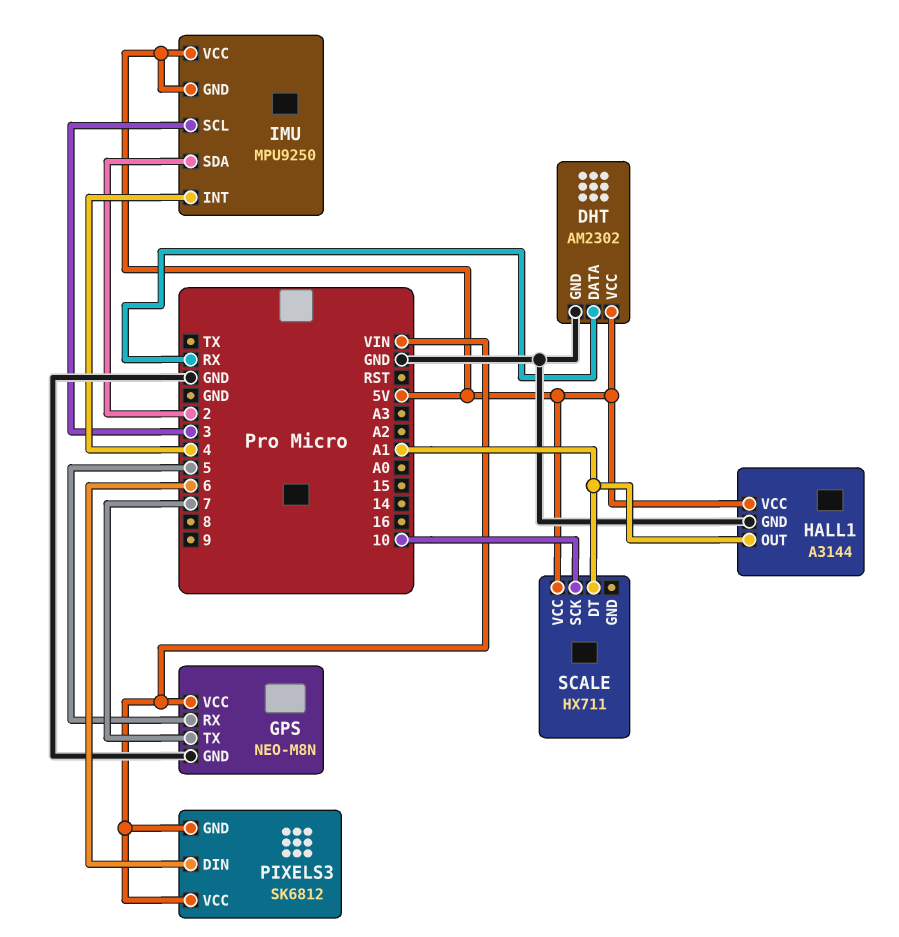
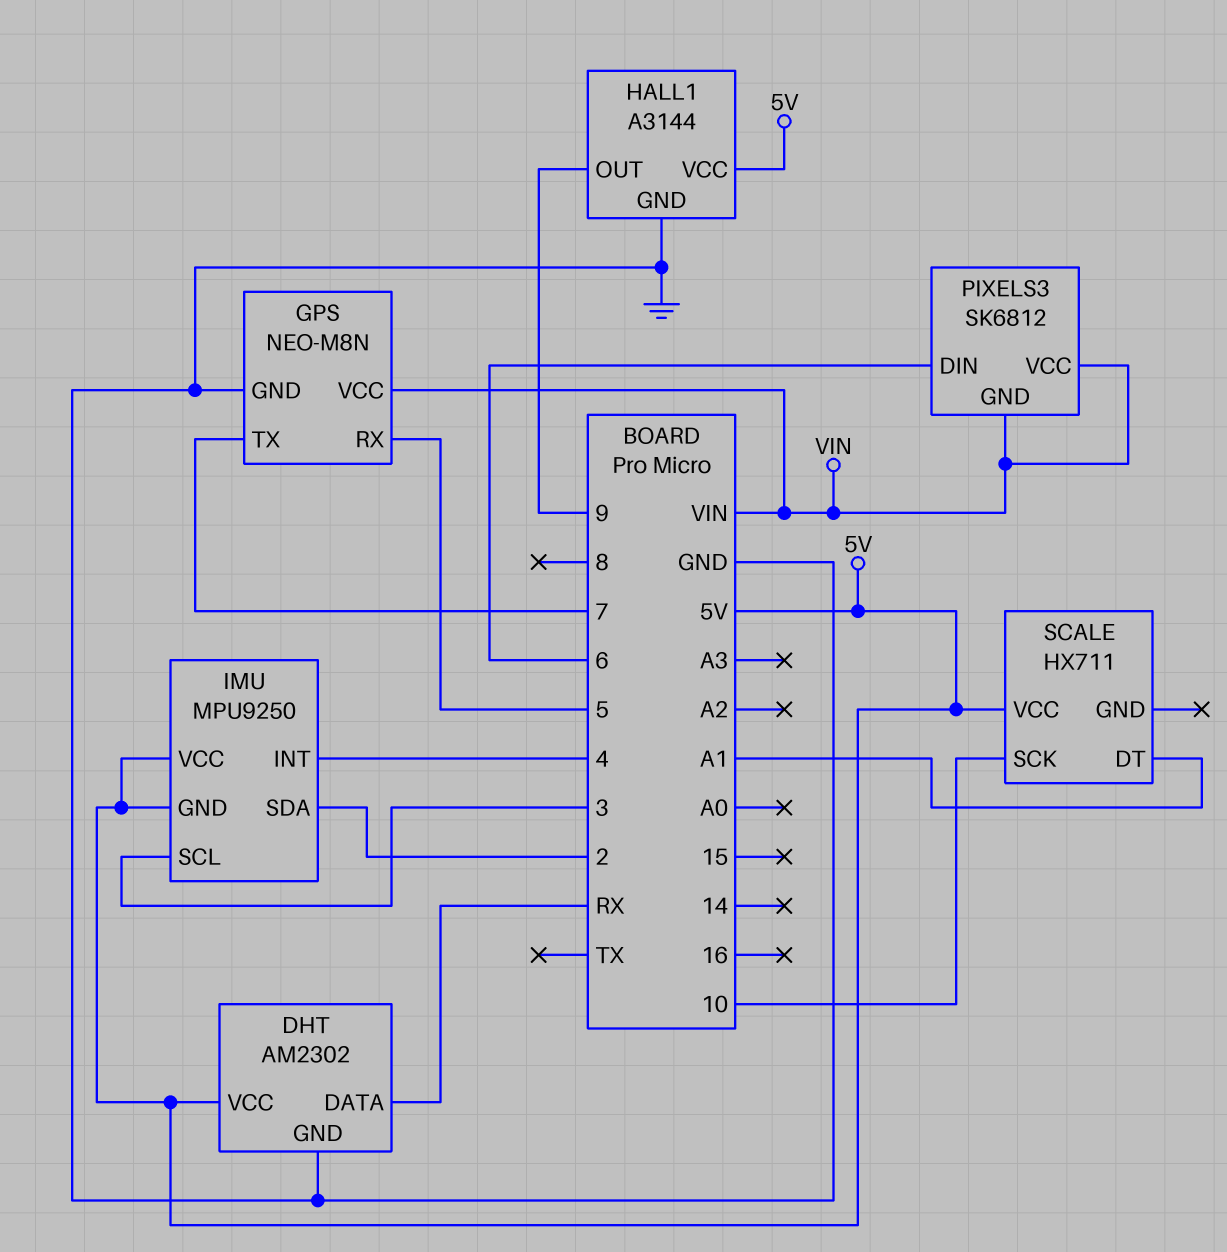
HALL1 pin OUT: A1 -> 9

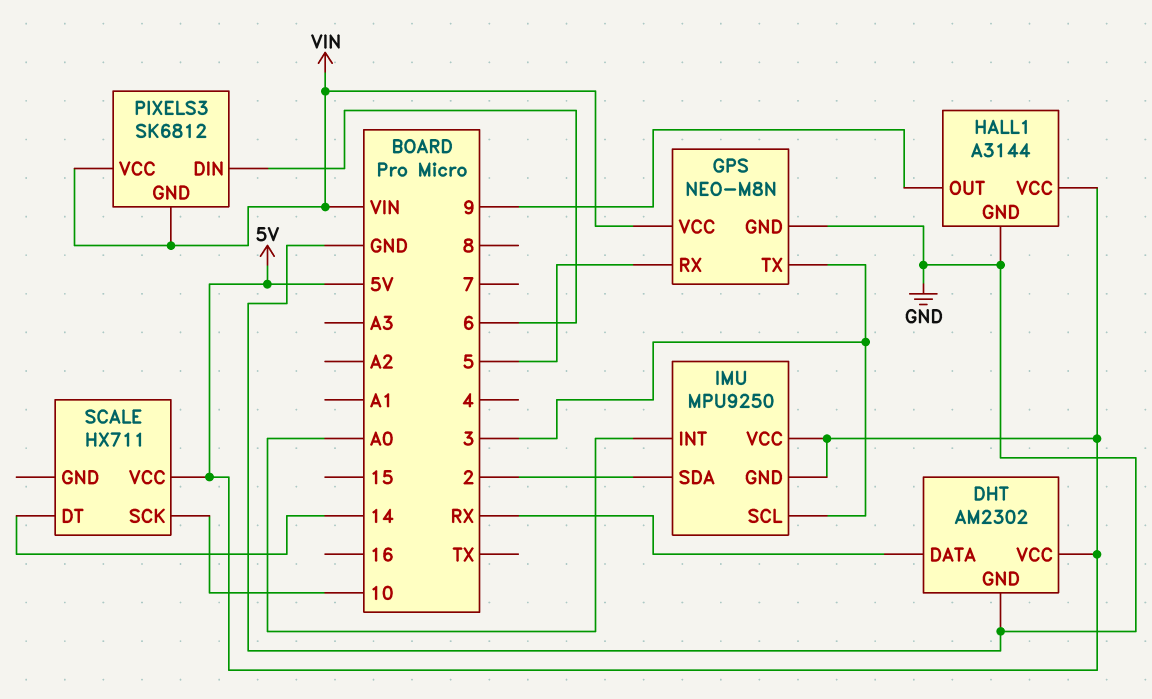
GPS pin TX: 7 -> 3
IMU pin INT: 4 -> A0
SCALE pin DT: A1 -> 14

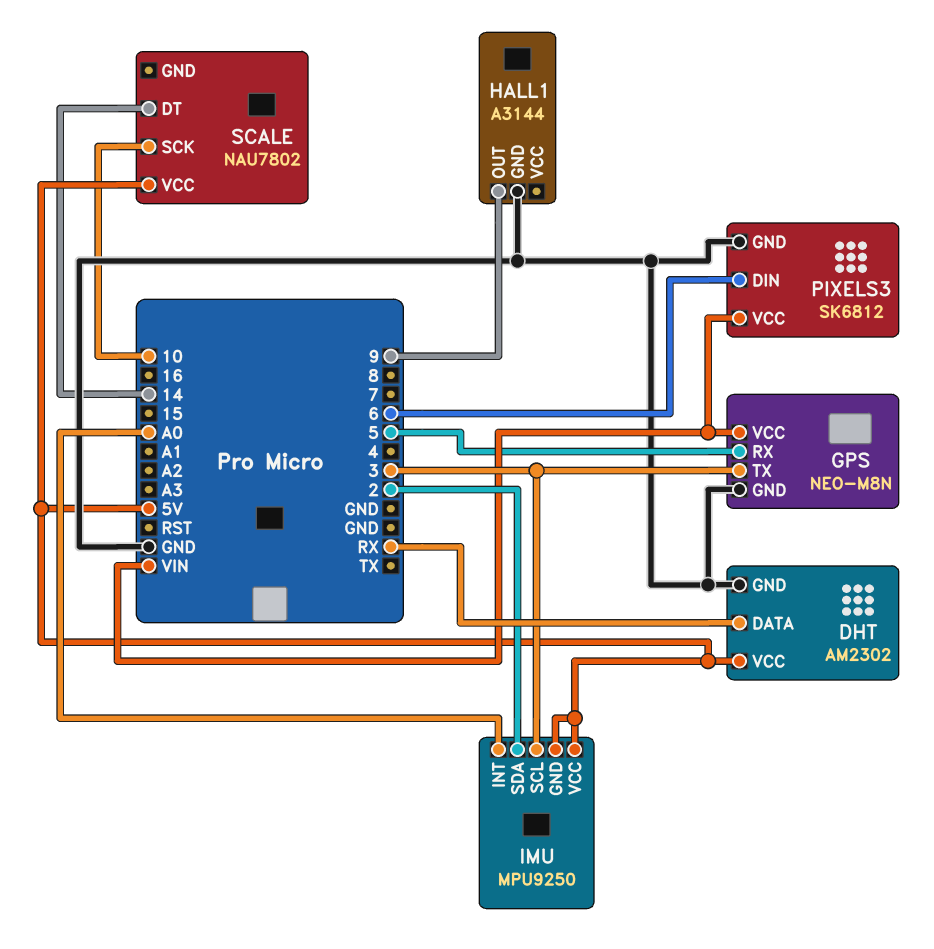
HALL1 pin VCC: 5V -> none
PIXELS3 pin GND: VIN -> GND
SCALE: HX711 -> NAU7802

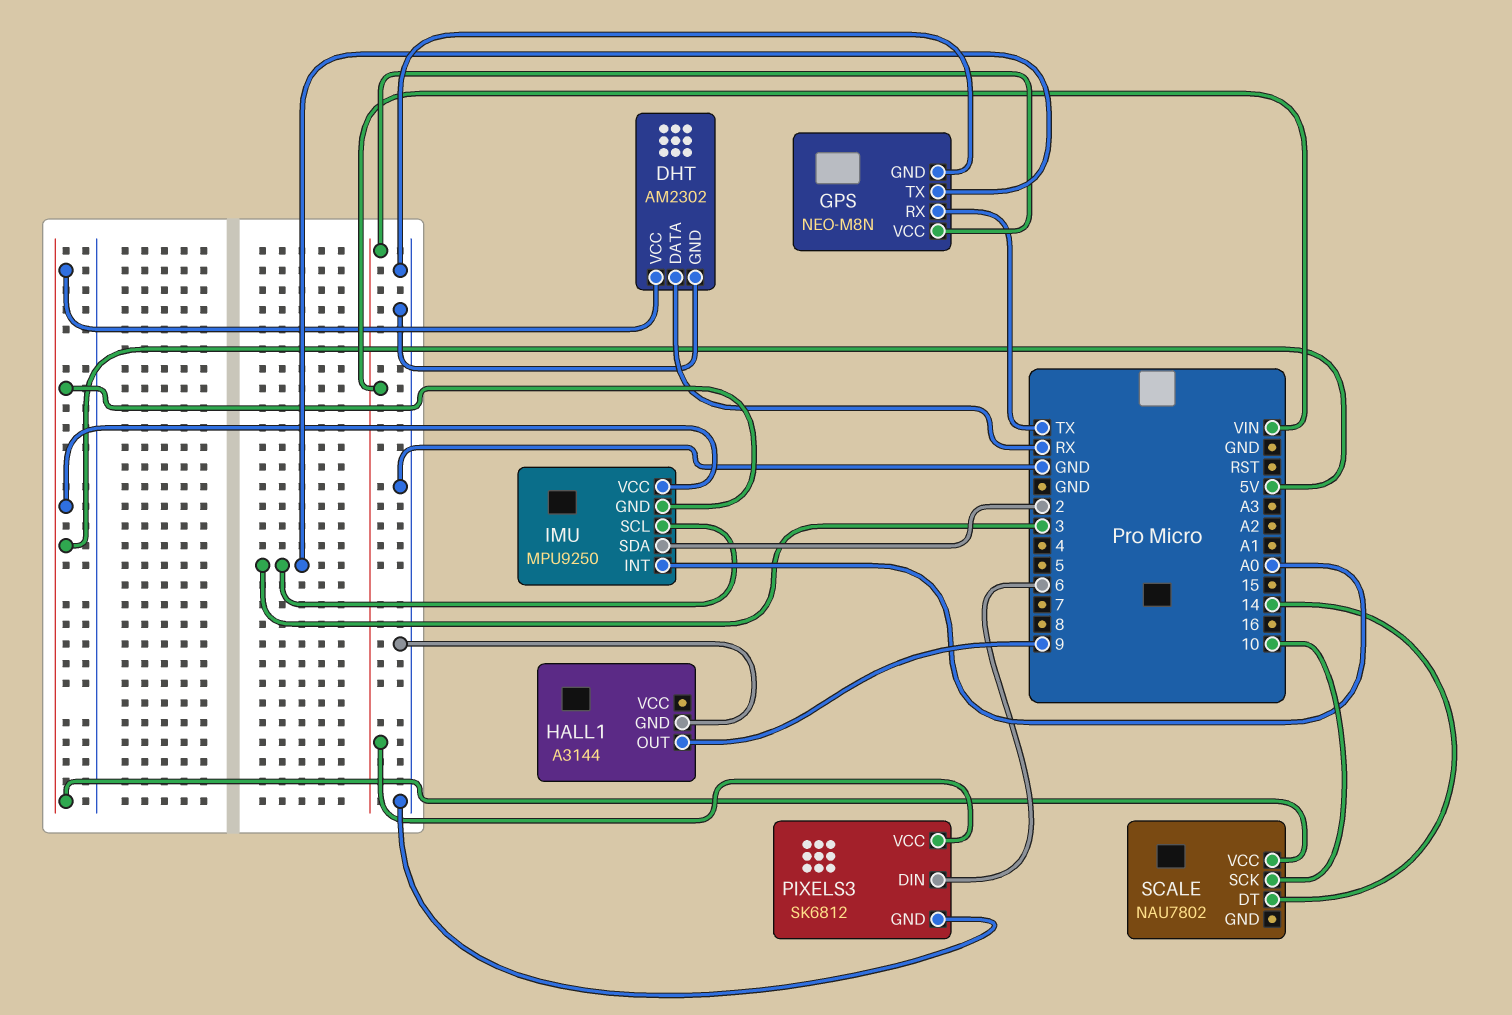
GPS pin RX: 5 -> TX

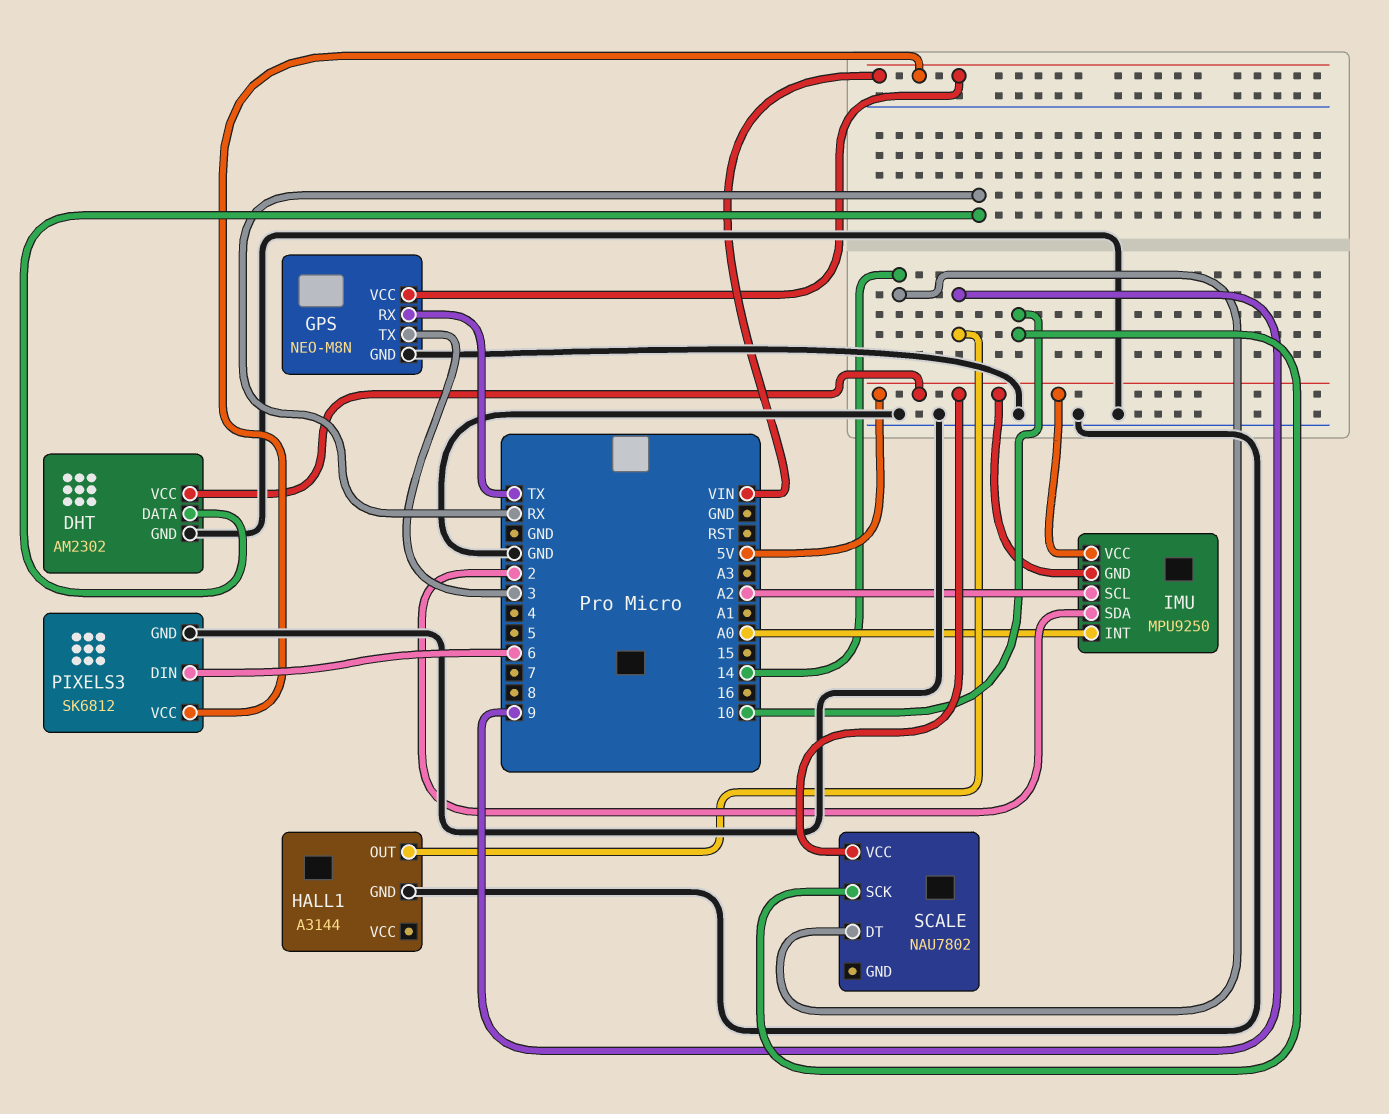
IMU pin SCL: 3 -> A2

